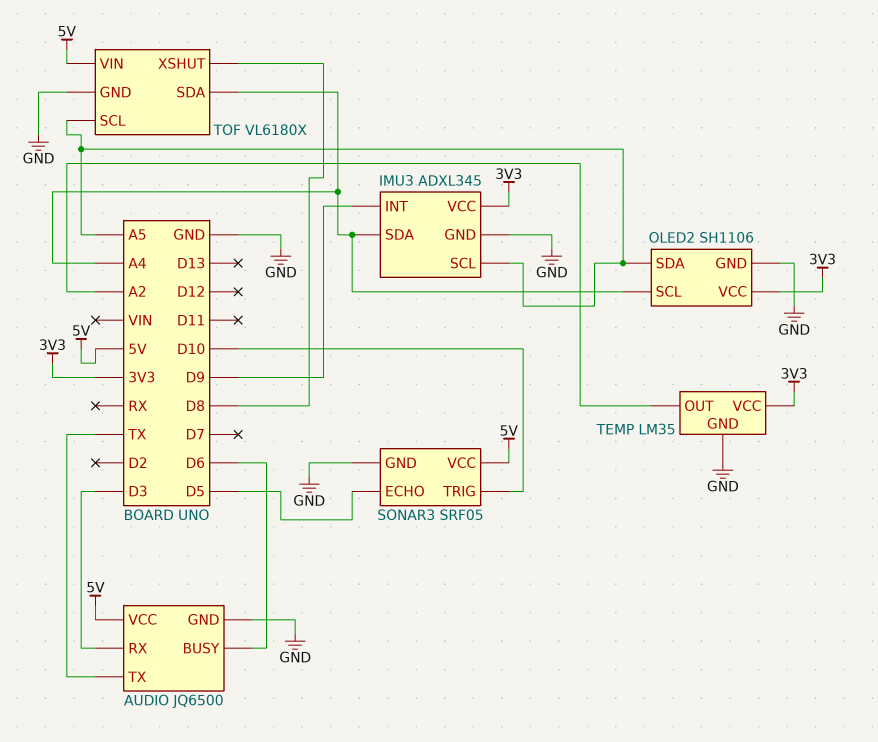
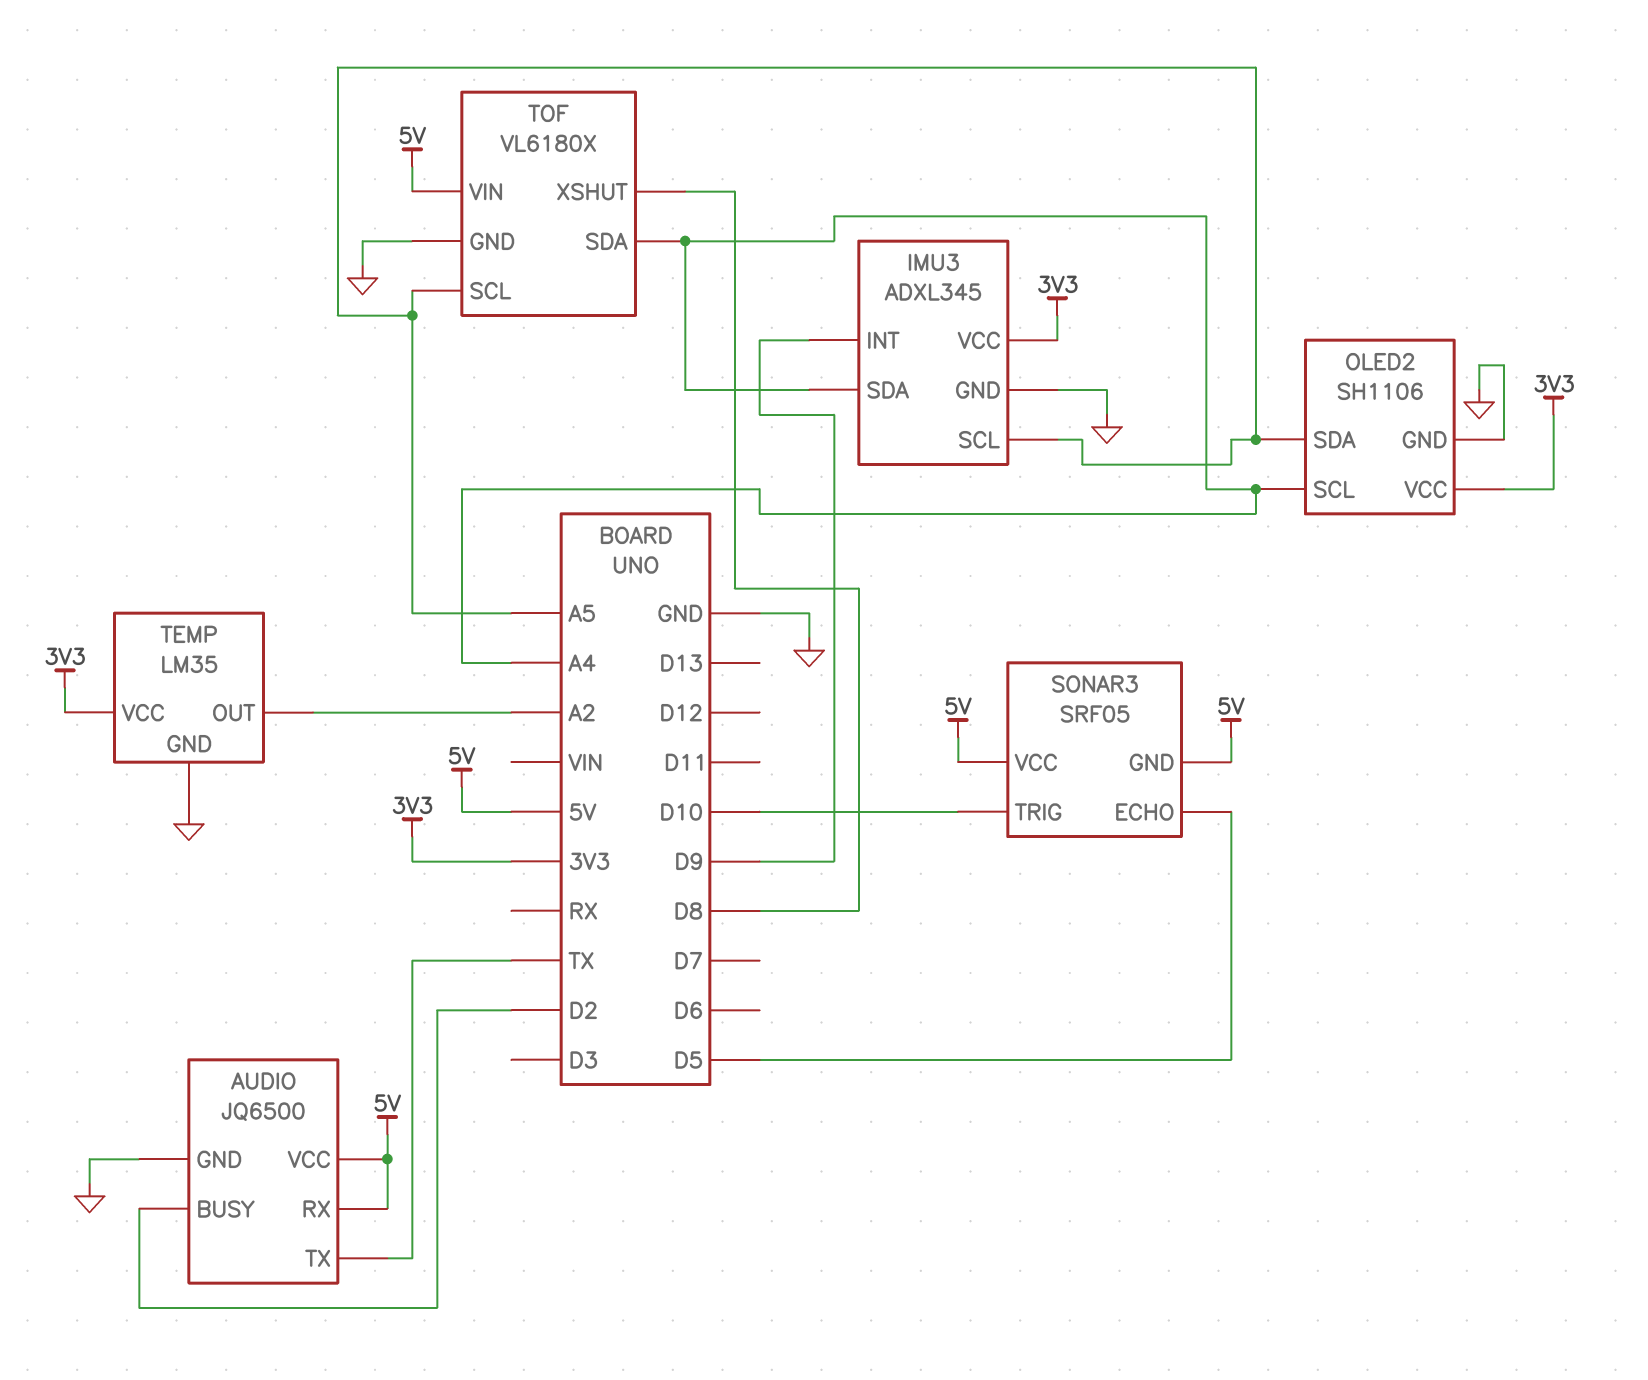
AUDIO pin BUSY: D6 -> D2
AUDIO pin RX: D3 -> 5V
SONAR3 pin GND: GND -> 5V

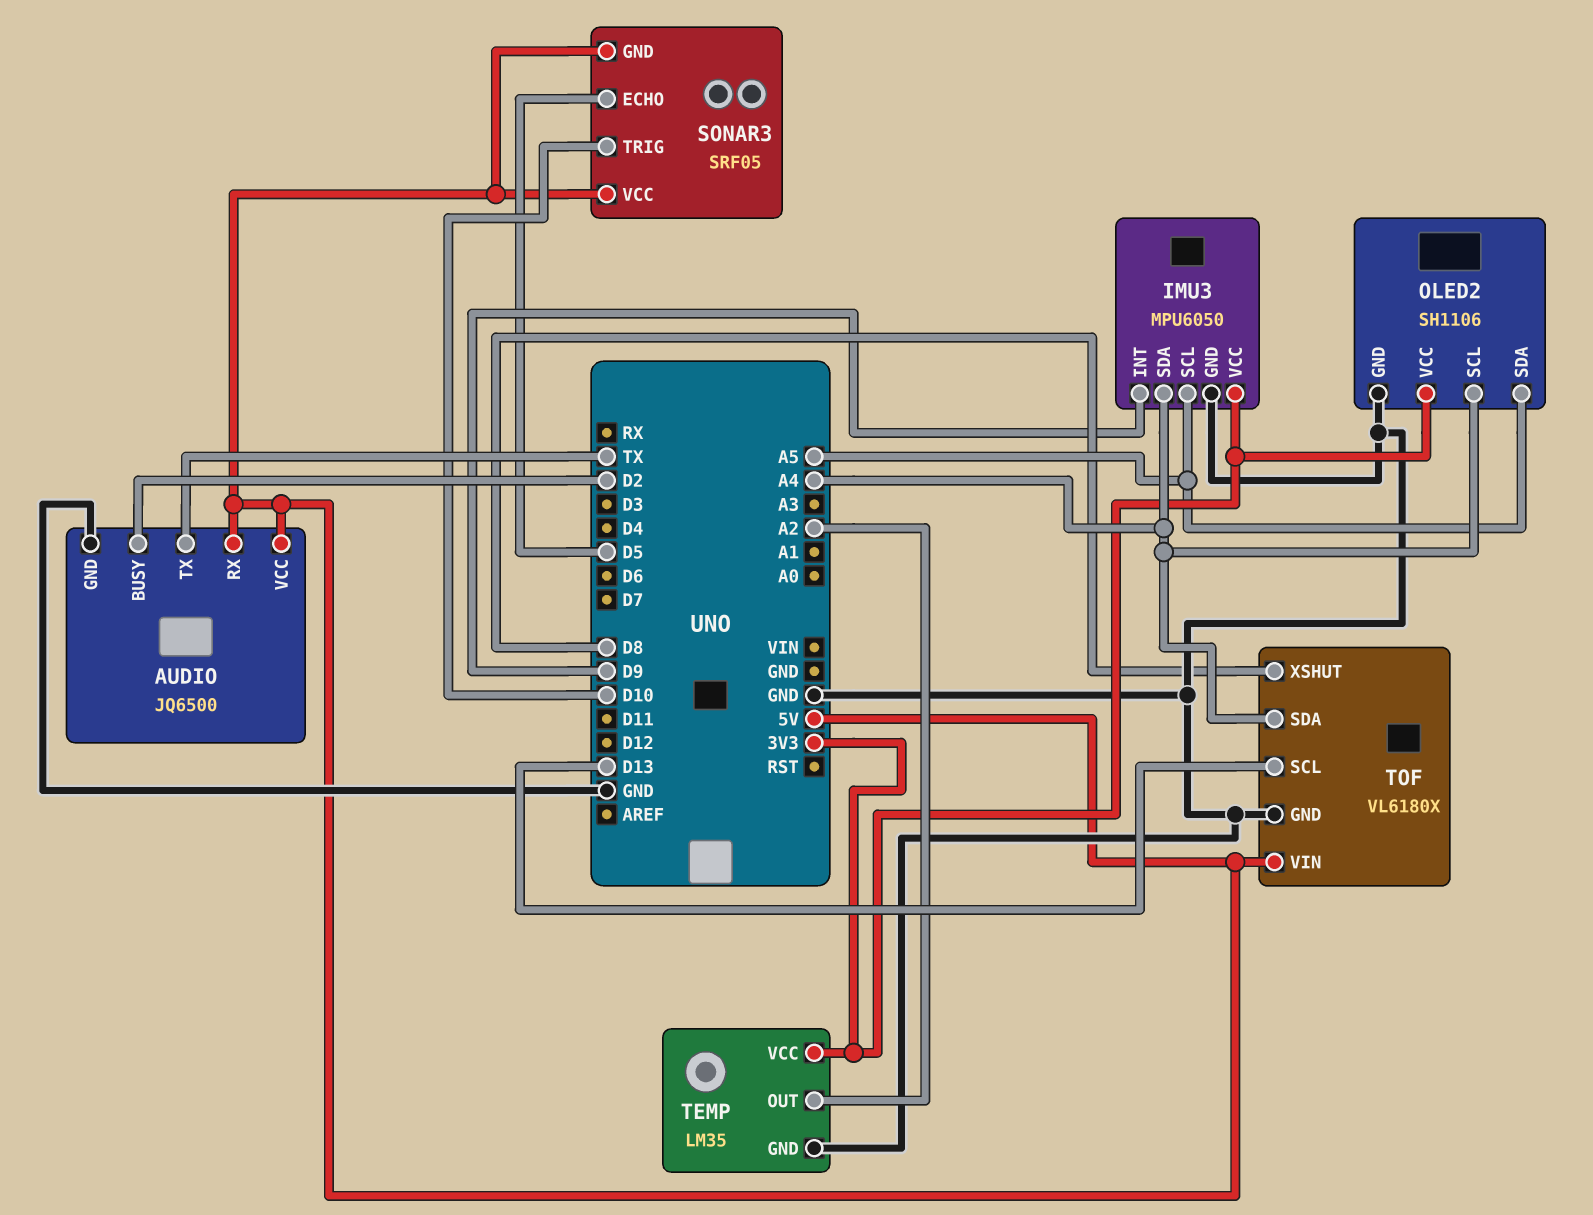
IMU3: ADXL345 -> MPU6050
TOF pin SCL: A5 -> D13

